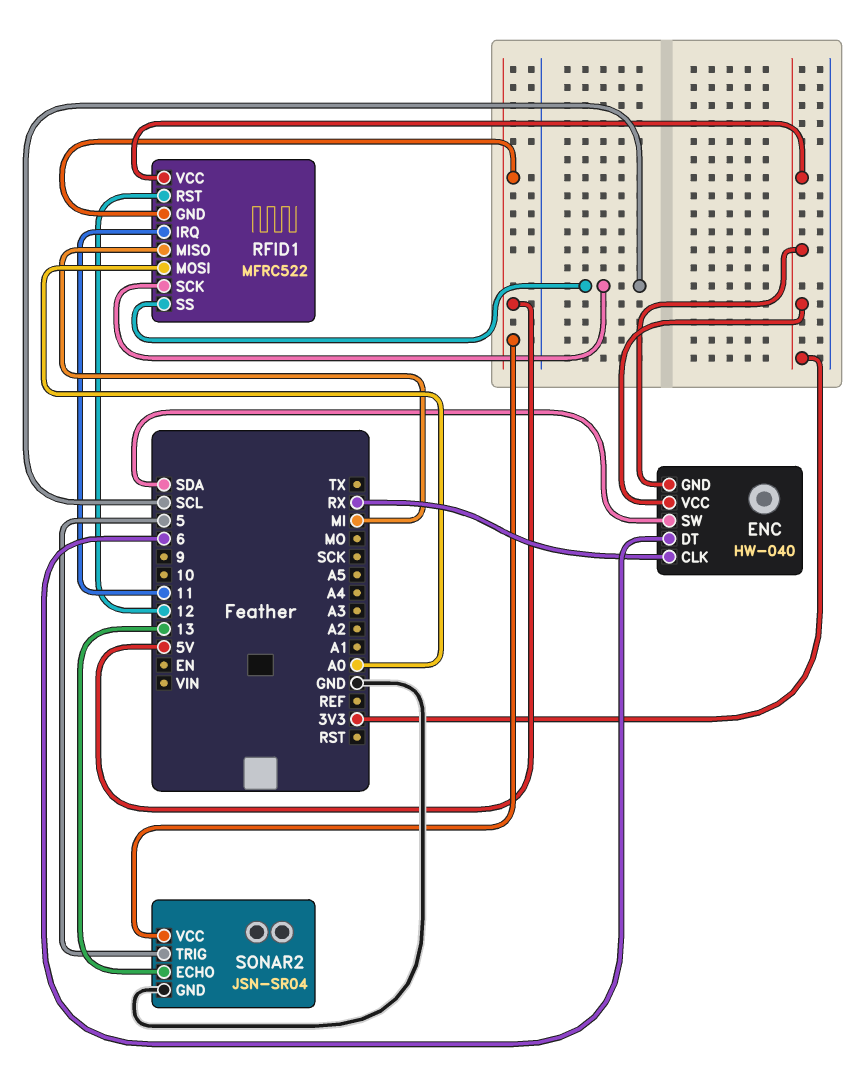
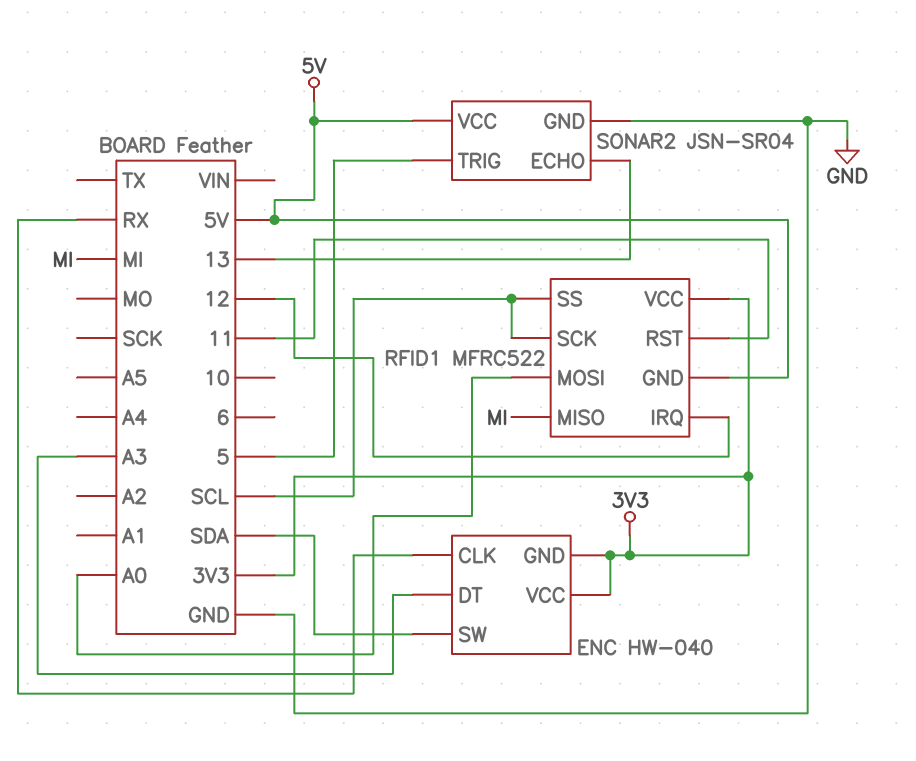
ENC pin DT: 6 -> A3
RFID1 pin IRQ: 11 -> 12
RFID1 pin RST: 12 -> 11

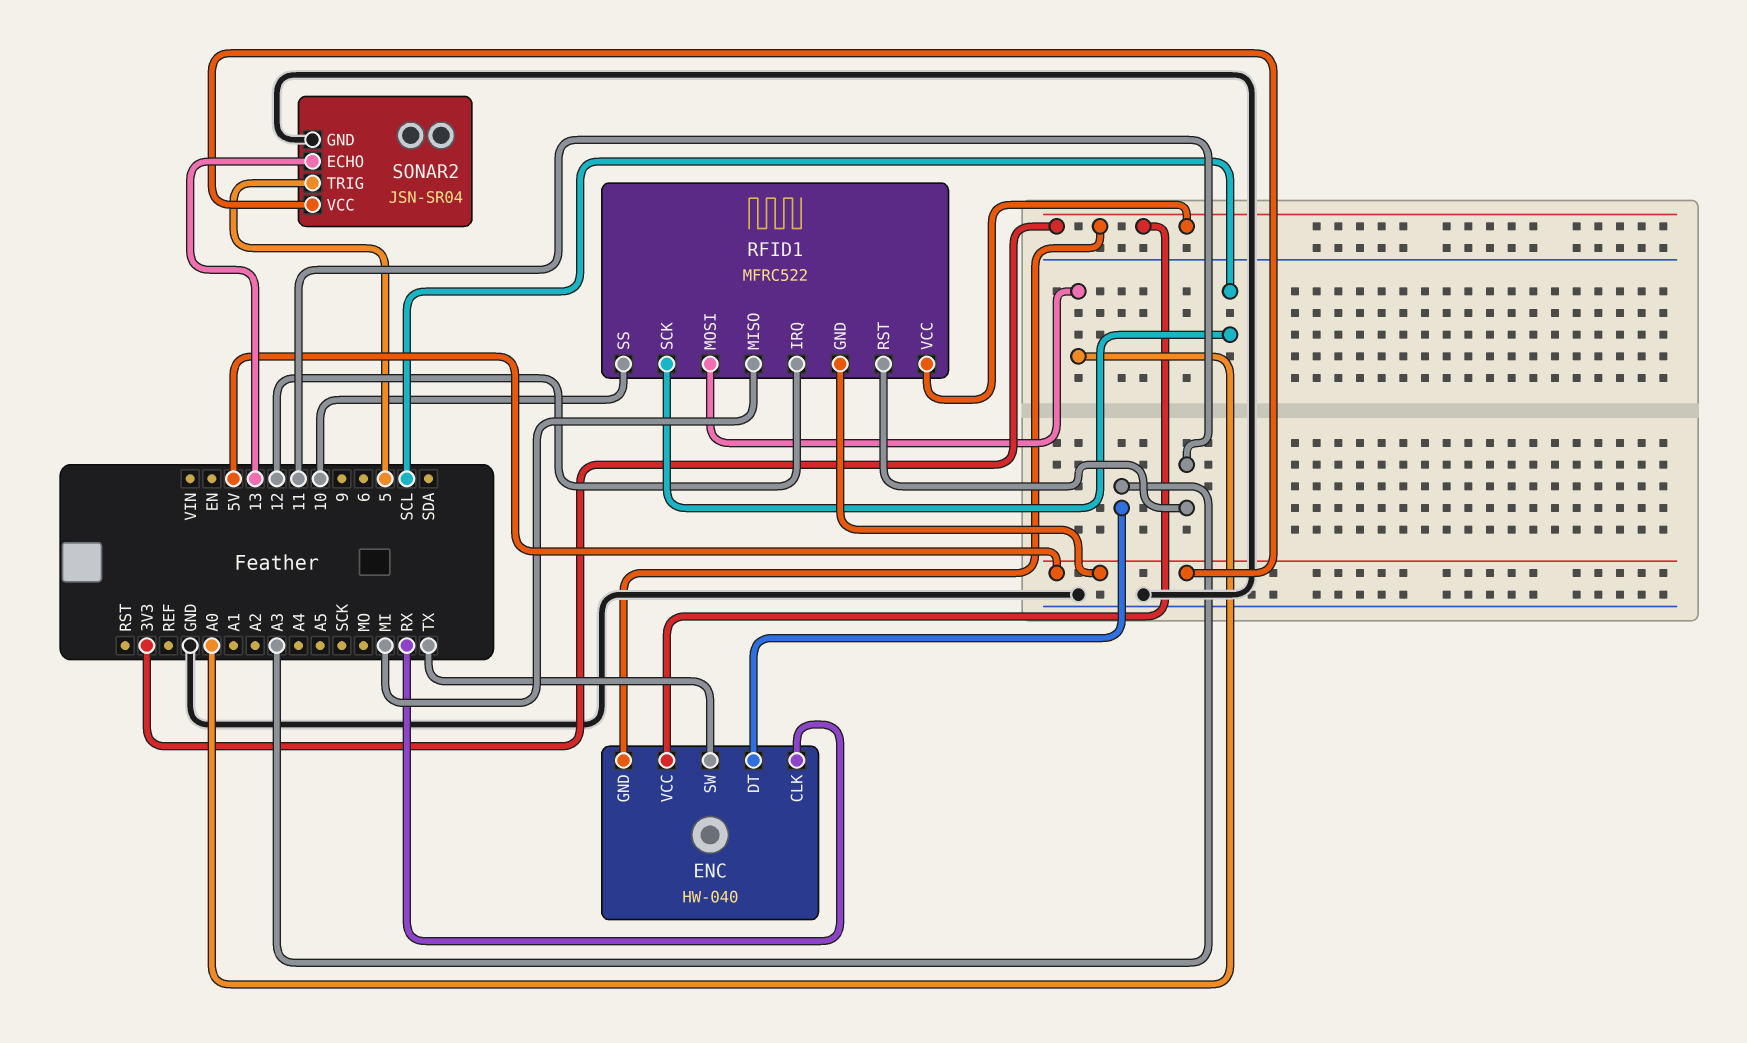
ENC pin SW: SDA -> TX
RFID1 pin SS: SCL -> 10

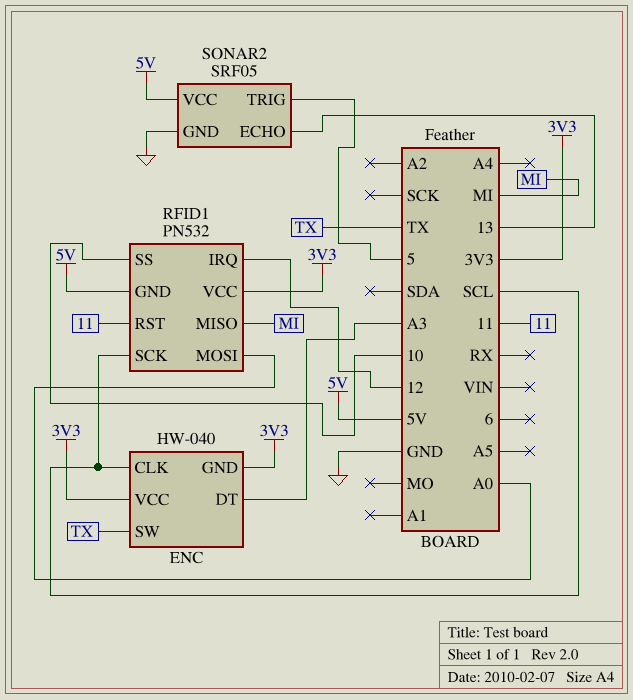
ENC pin CLK: RX -> SCL
RFID1: MFRC522 -> PN532
SONAR2: JSN-SR04 -> SRF05

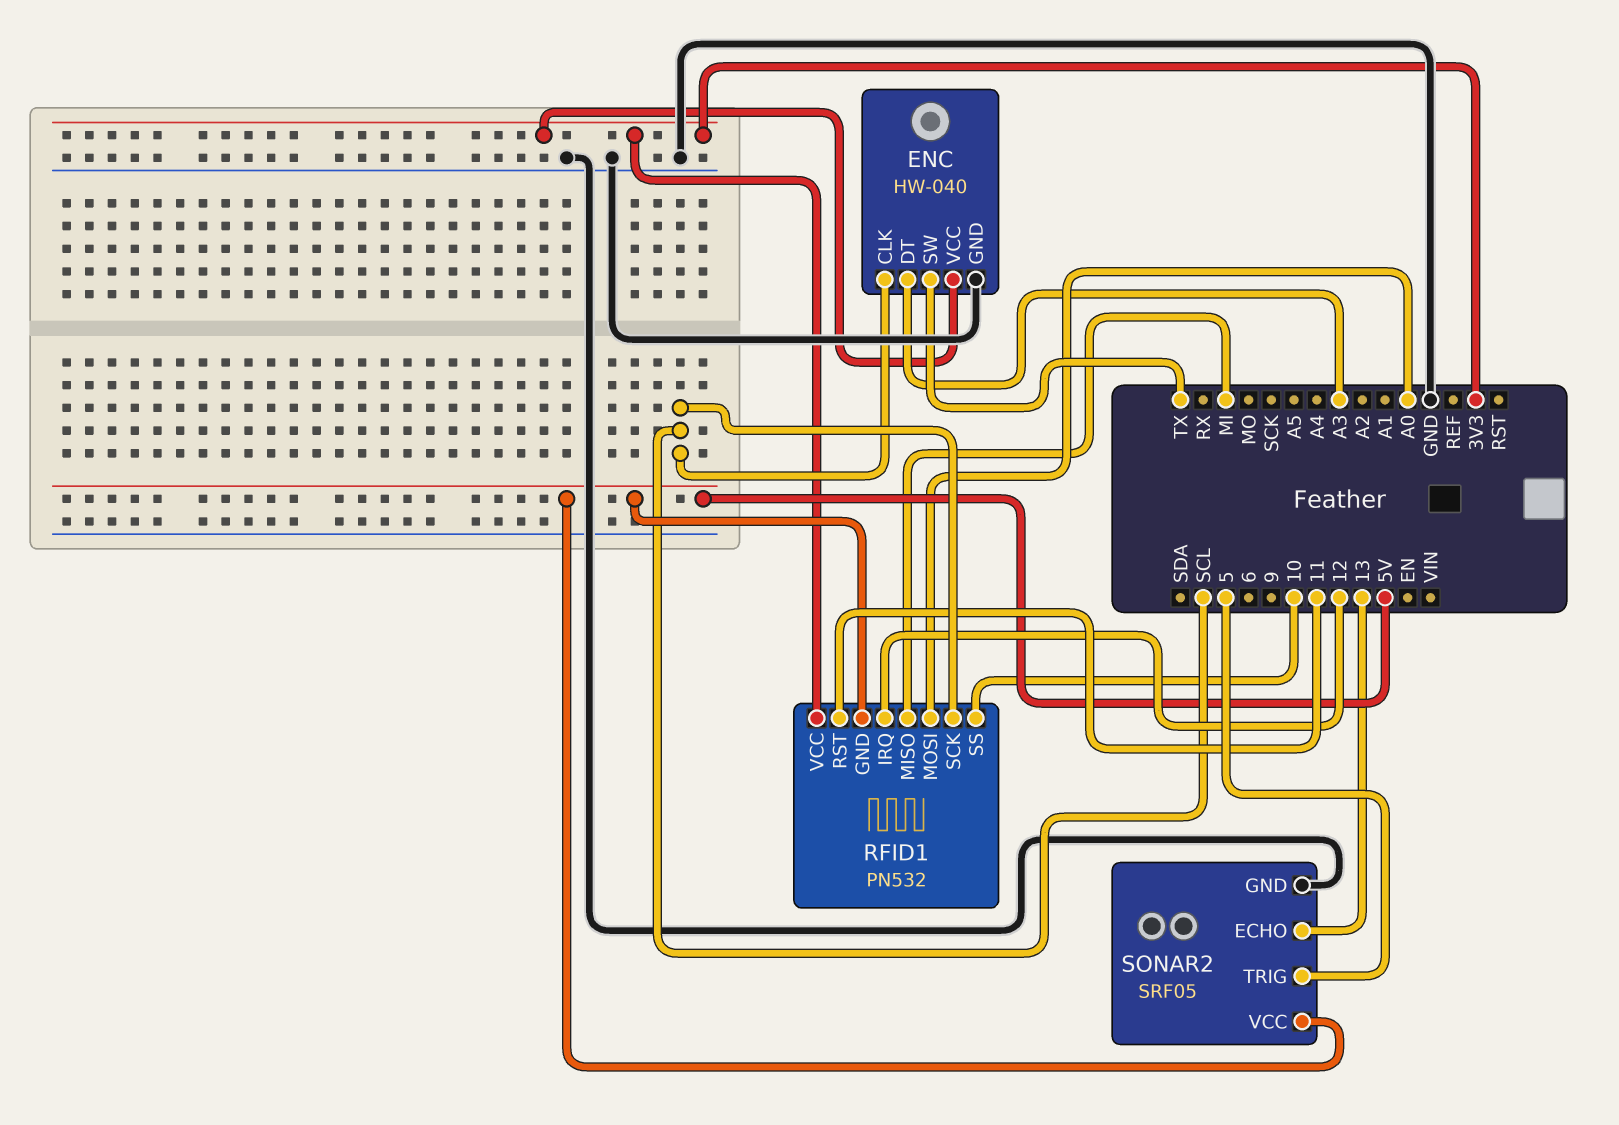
ENC pin GND: 3V3 -> GND

